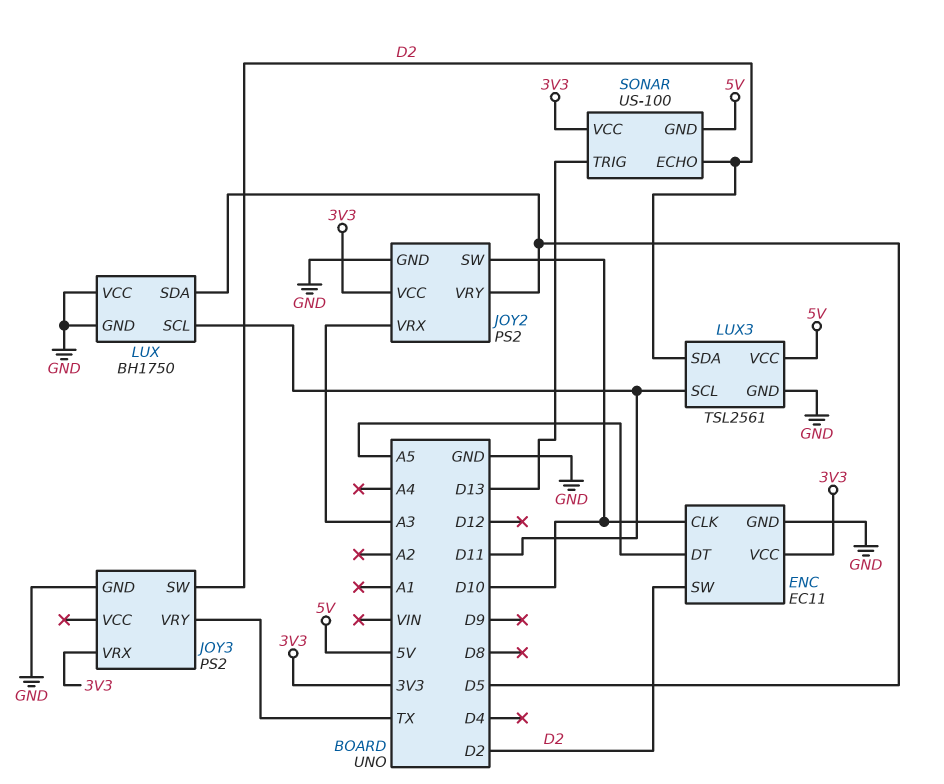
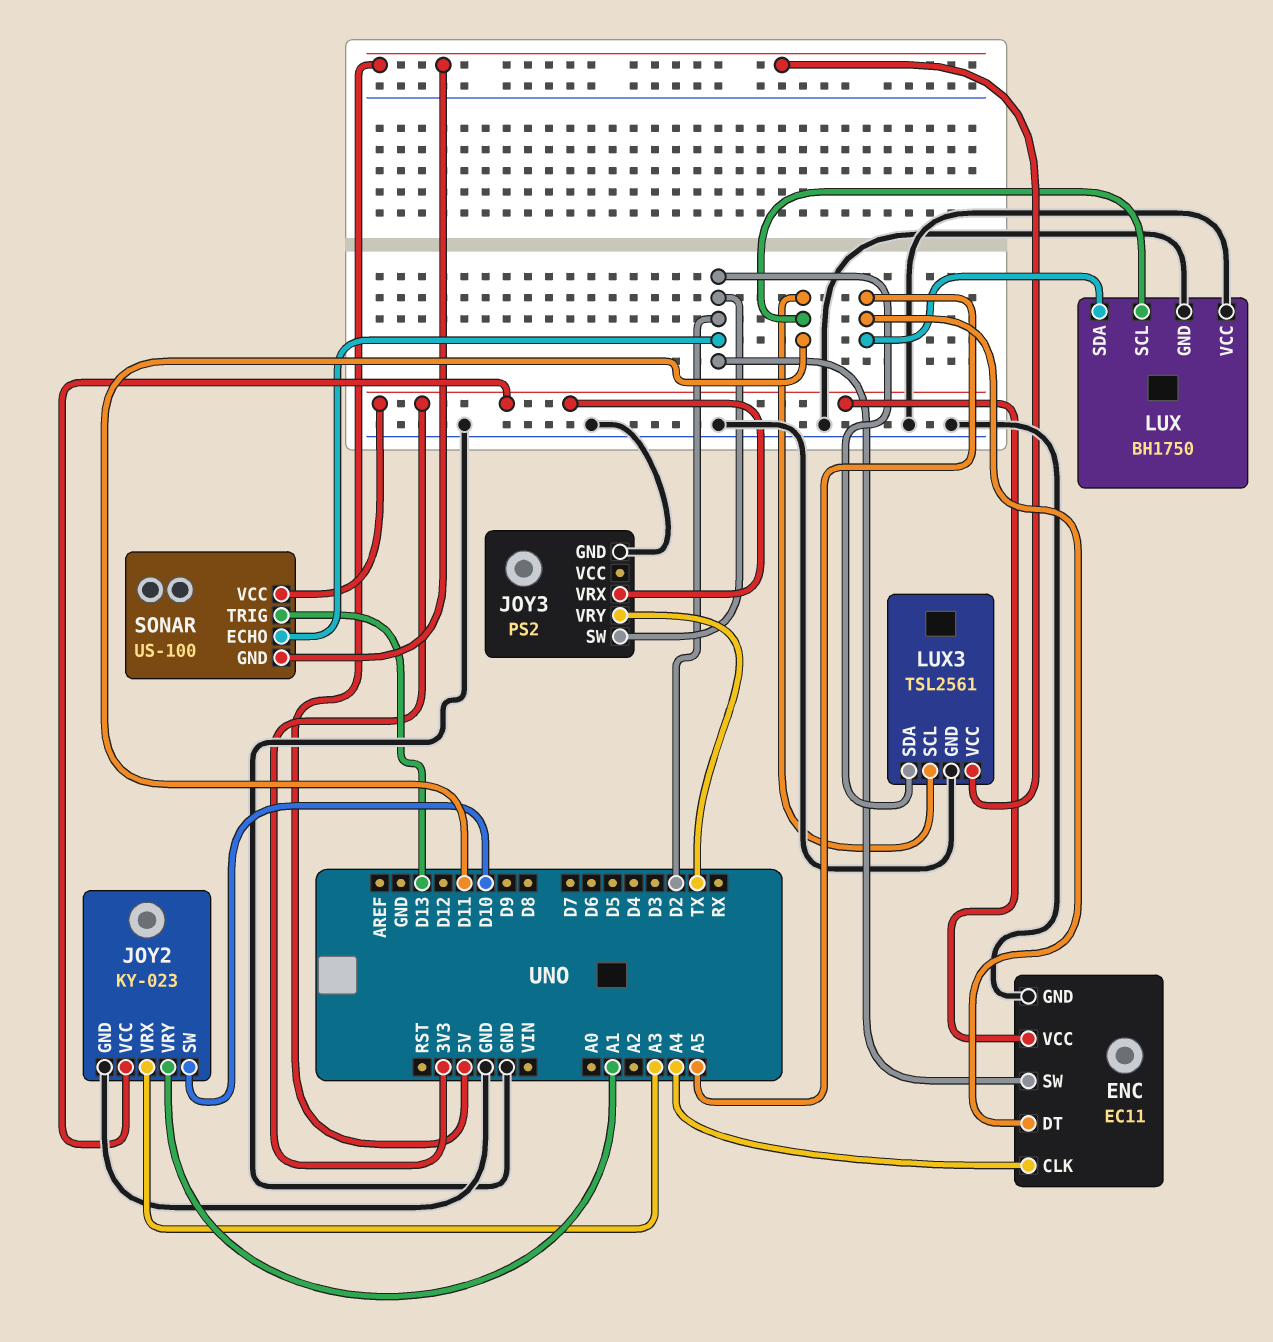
ENC pin CLK: D10 -> A4
JOY2: PS2 -> KY-023
JOY2 pin VRY: D5 -> A1
LUX pin SDA: D5 -> A5

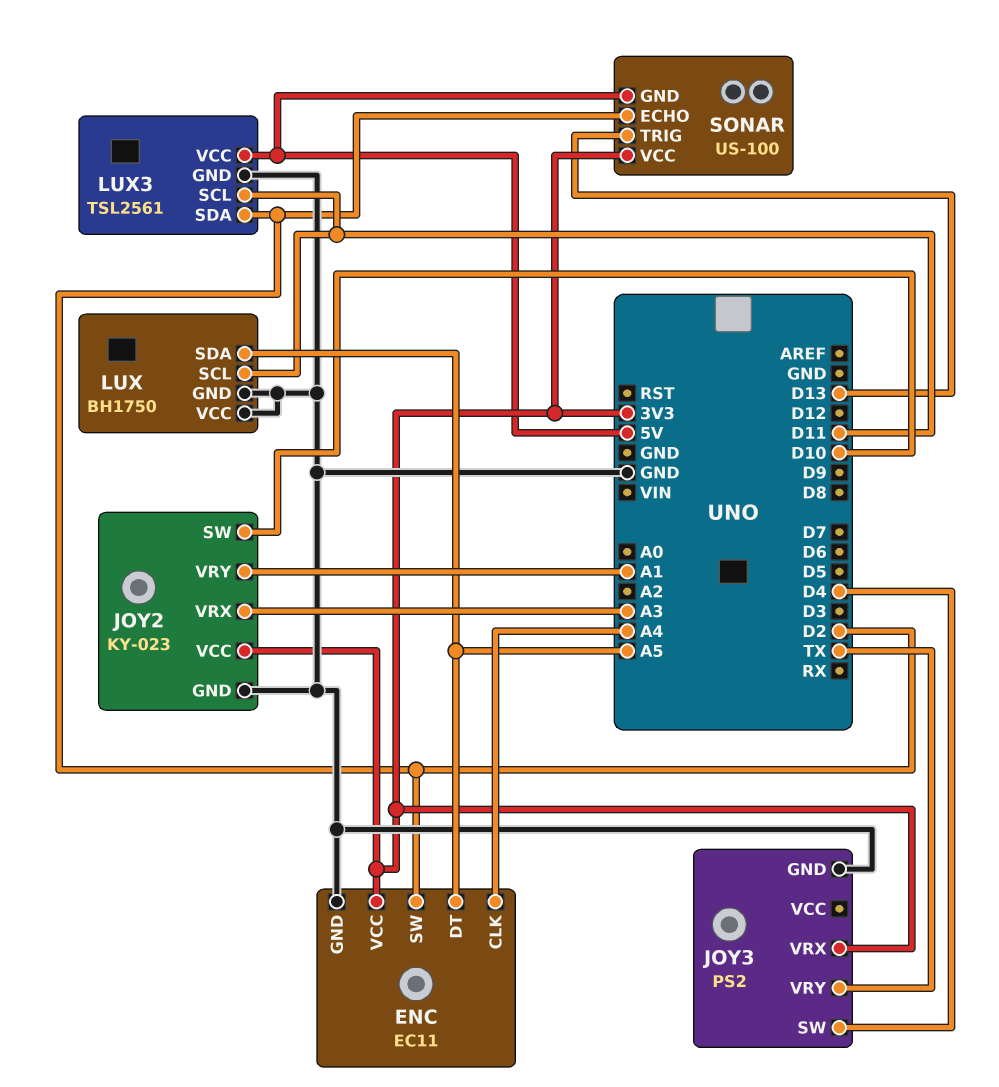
JOY3 pin SW: D2 -> D4

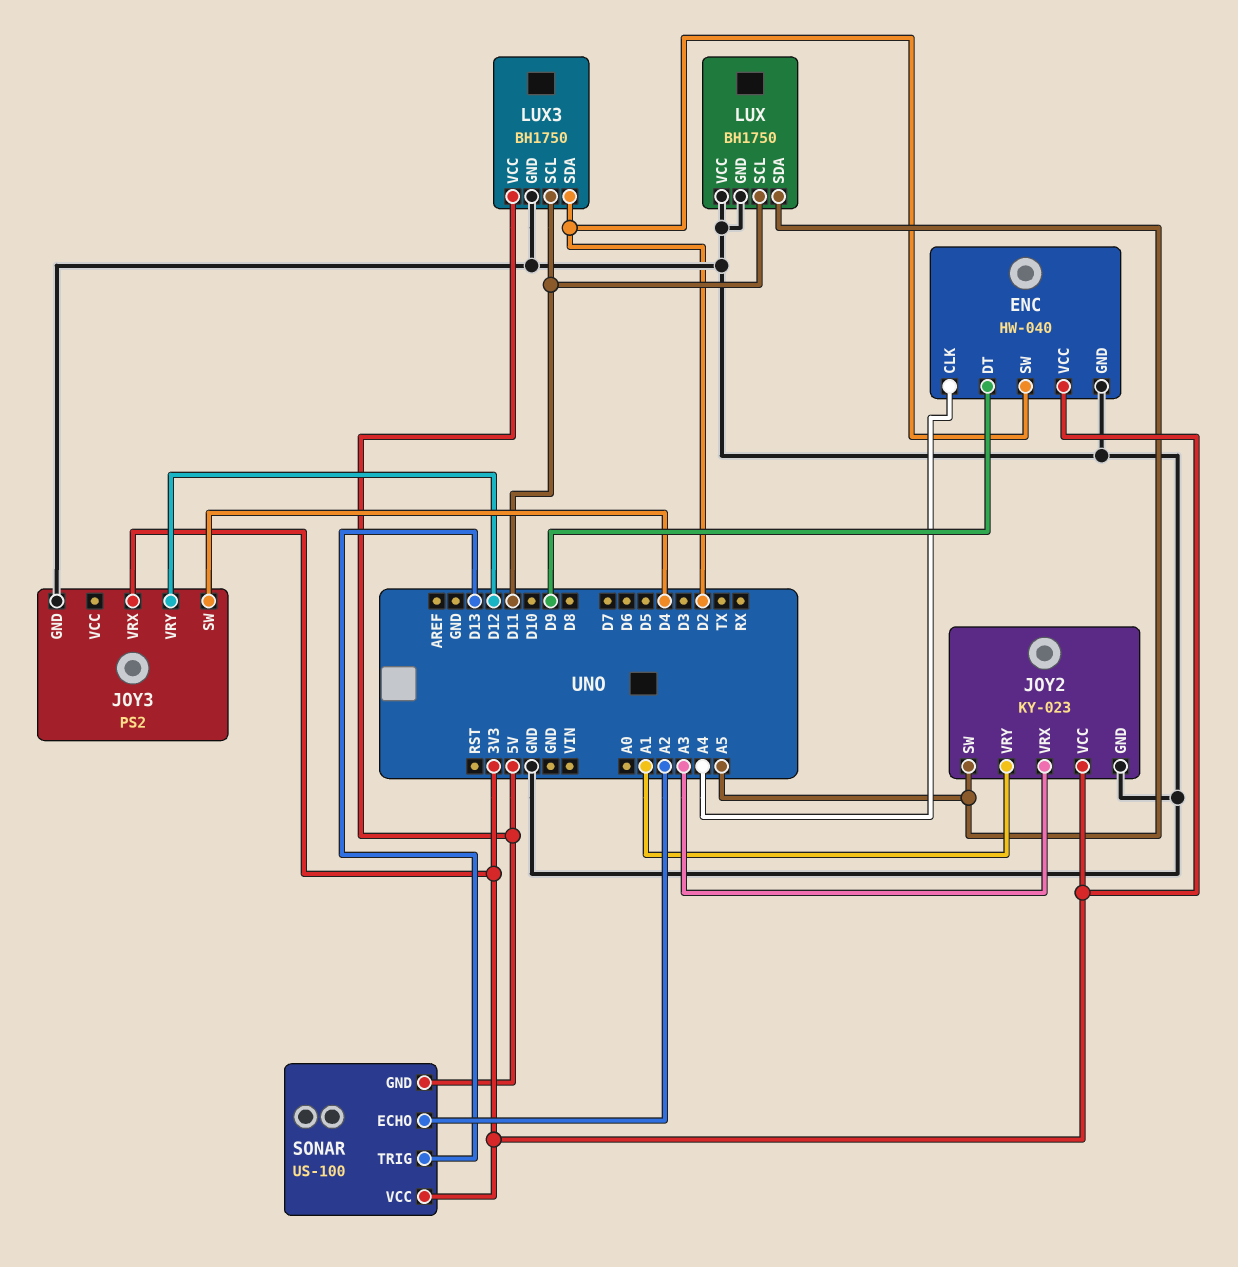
ENC: EC11 -> HW-040
ENC pin DT: A5 -> D9
JOY2 pin SW: D10 -> A5
JOY3 pin VRY: TX -> D12
LUX3: TSL2561 -> BH1750
SONAR pin ECHO: D2 -> A2

